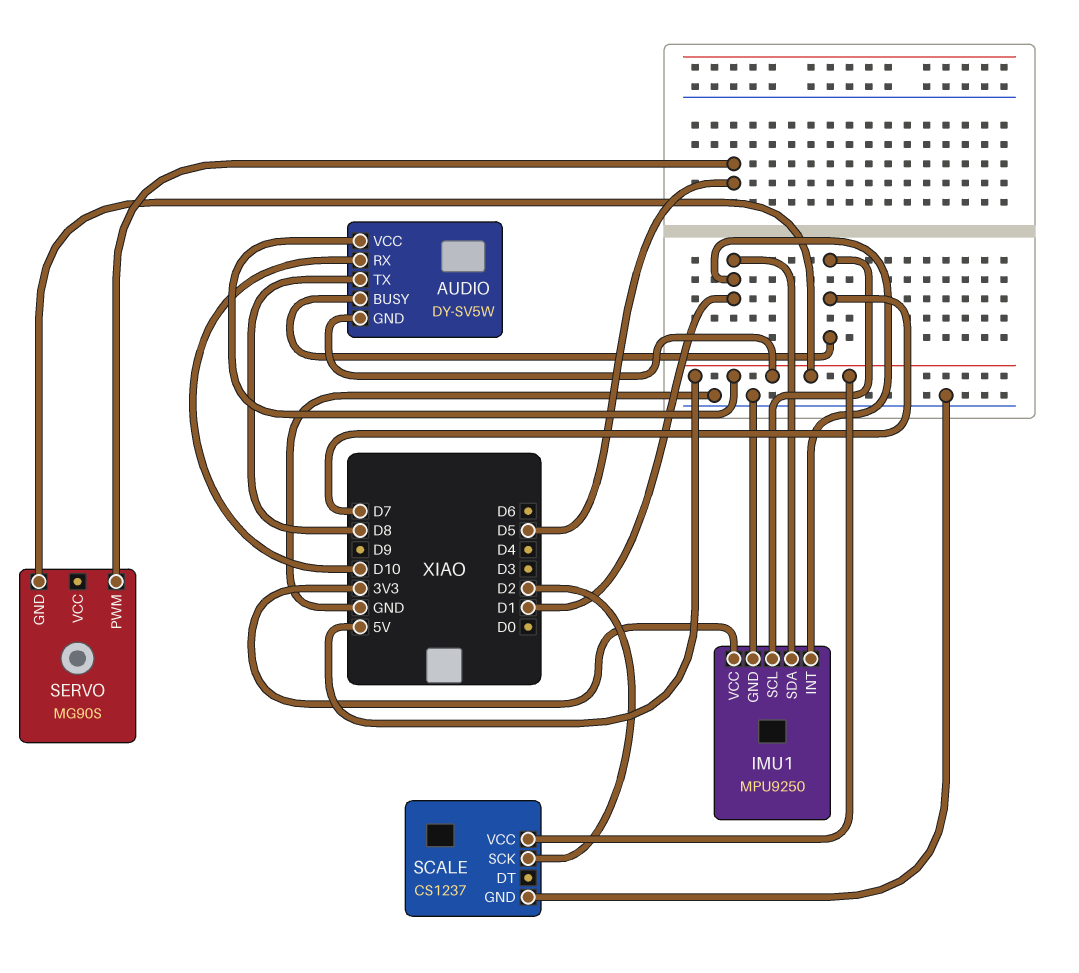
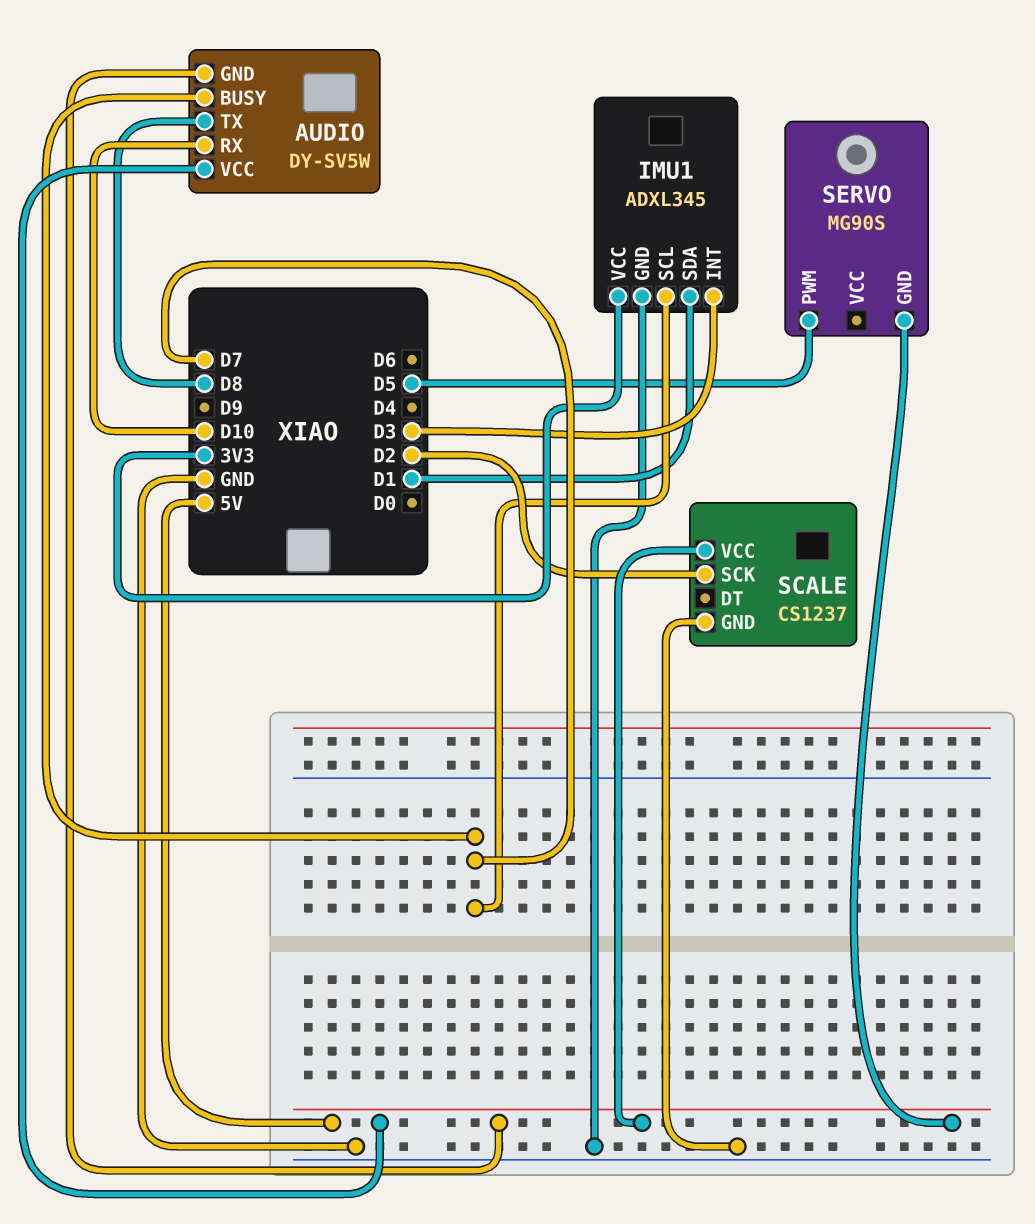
IMU1: MPU9250 -> ADXL345
IMU1 pin INT: D1 -> D3

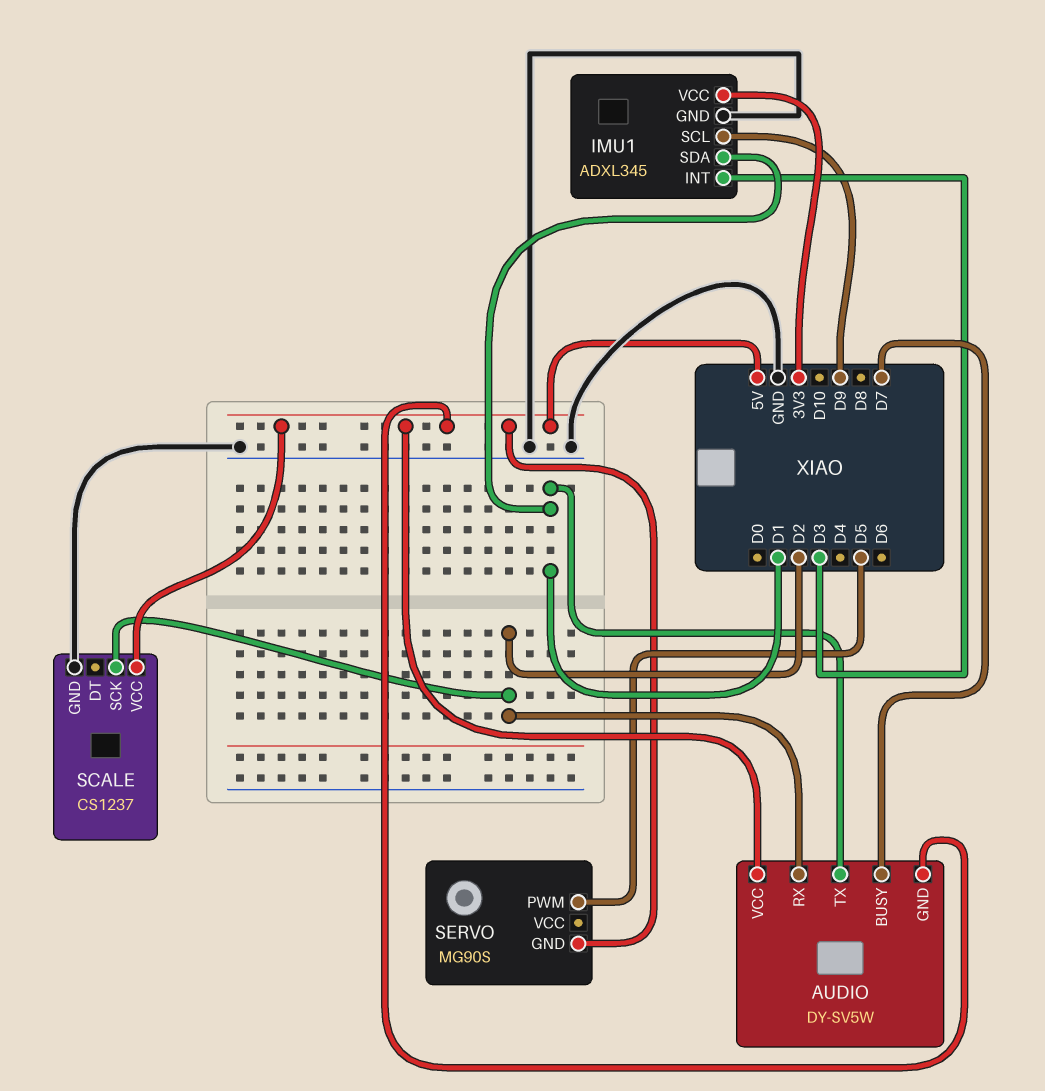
AUDIO pin RX: D10 -> D2
AUDIO pin TX: D8 -> D1
IMU1 pin SCL: D7 -> D9

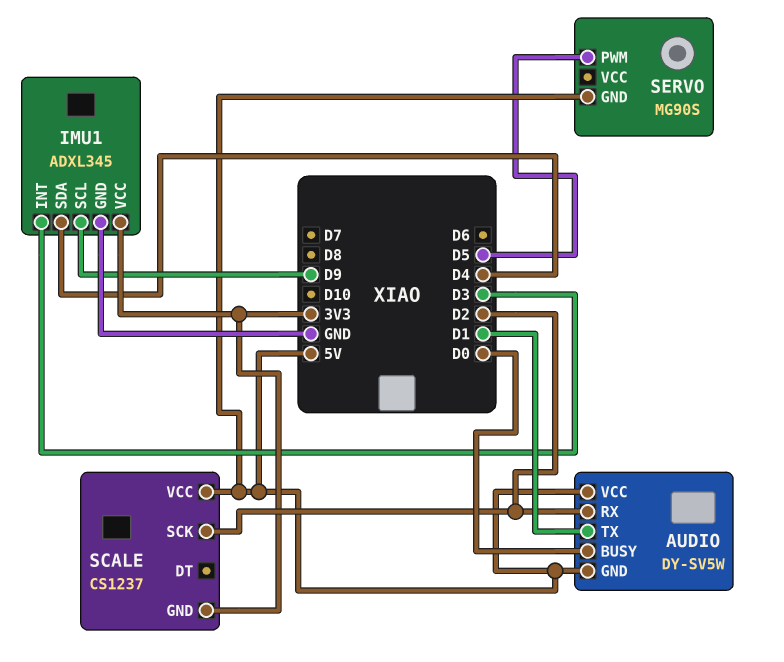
AUDIO pin BUSY: D7 -> D0
IMU1 pin SDA: D1 -> D4
SCALE pin GND: GND -> 3V3

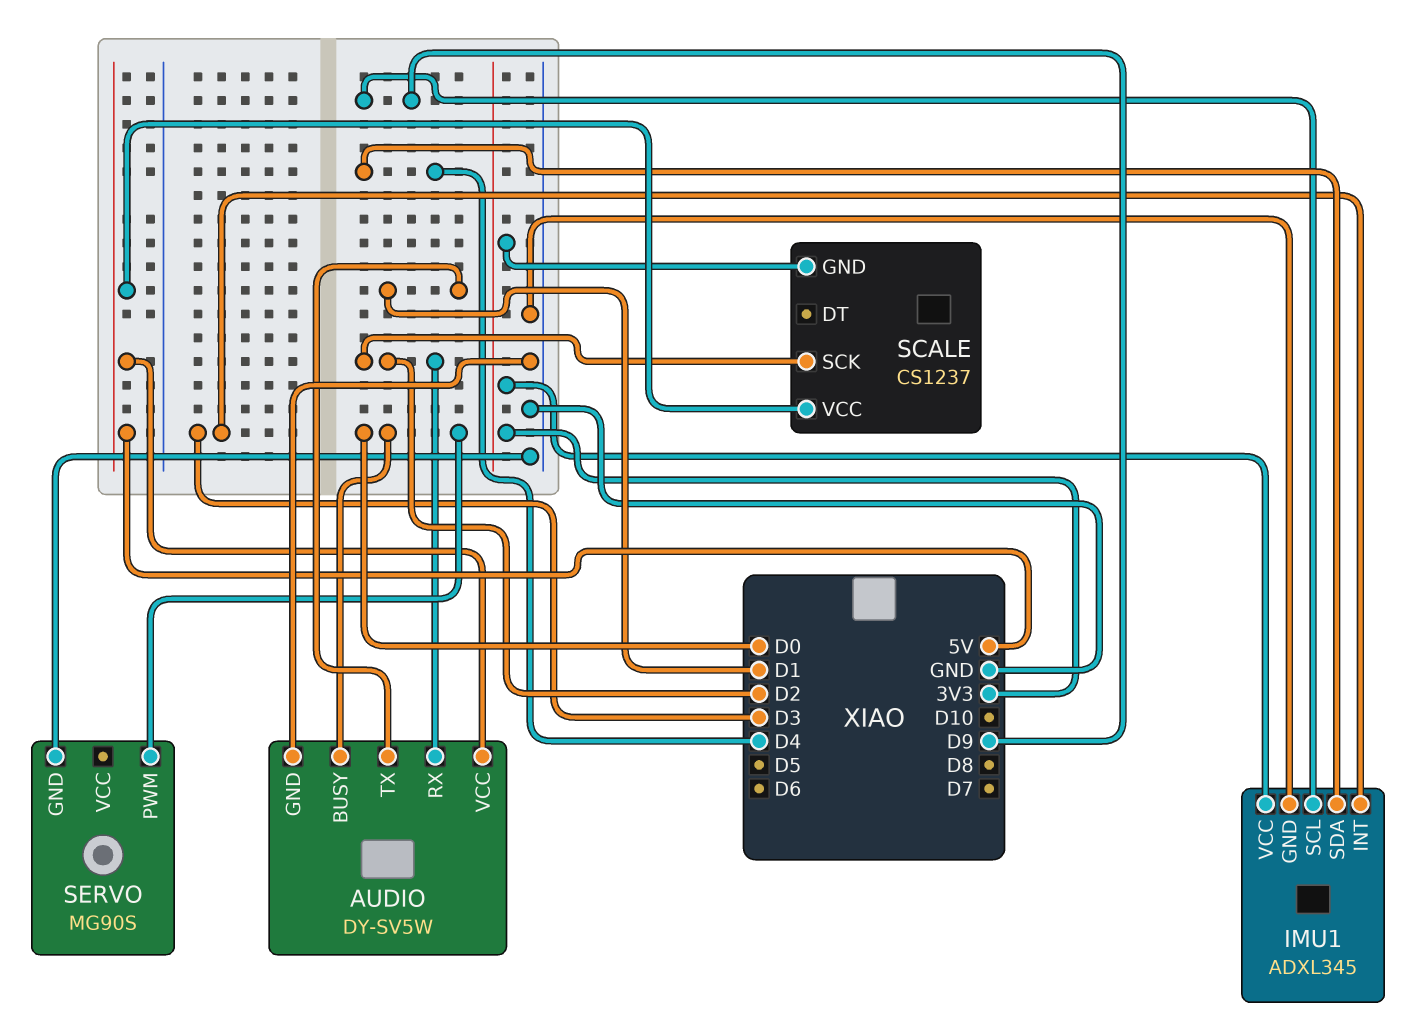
AUDIO pin GND: 5V -> GND
SERVO pin GND: 5V -> GND
SERVO pin PWM: D5 -> D0

